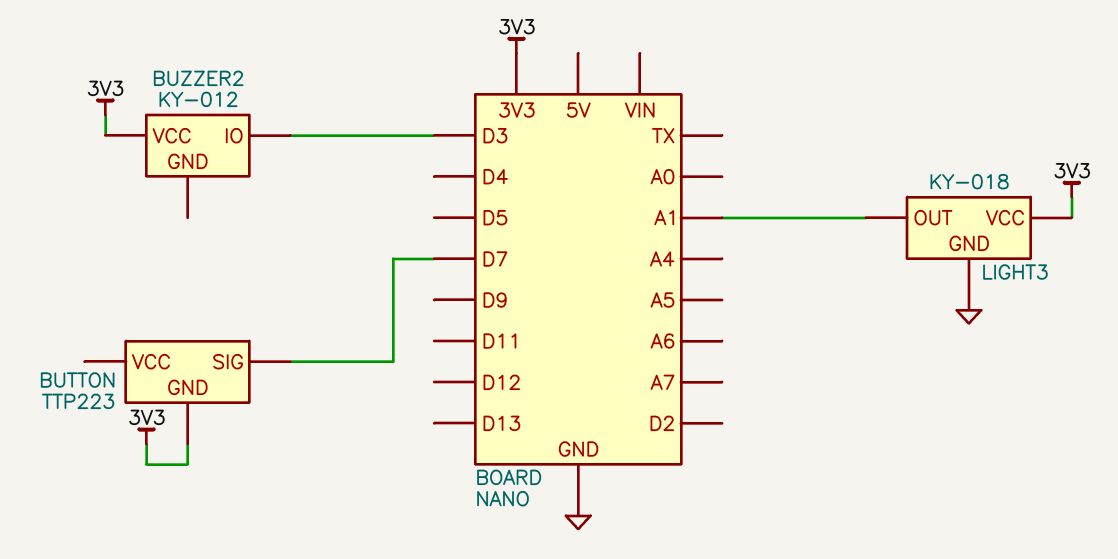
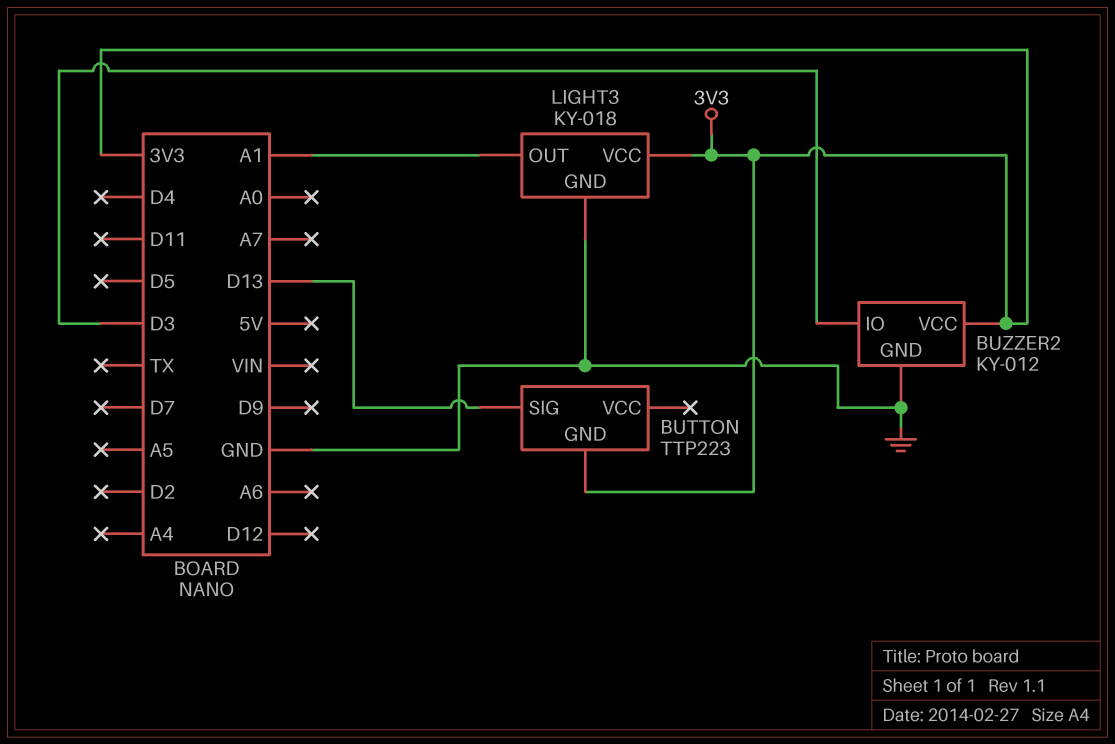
BUTTON pin SIG: D7 -> D13
BUZZER2 pin GND: none -> GND

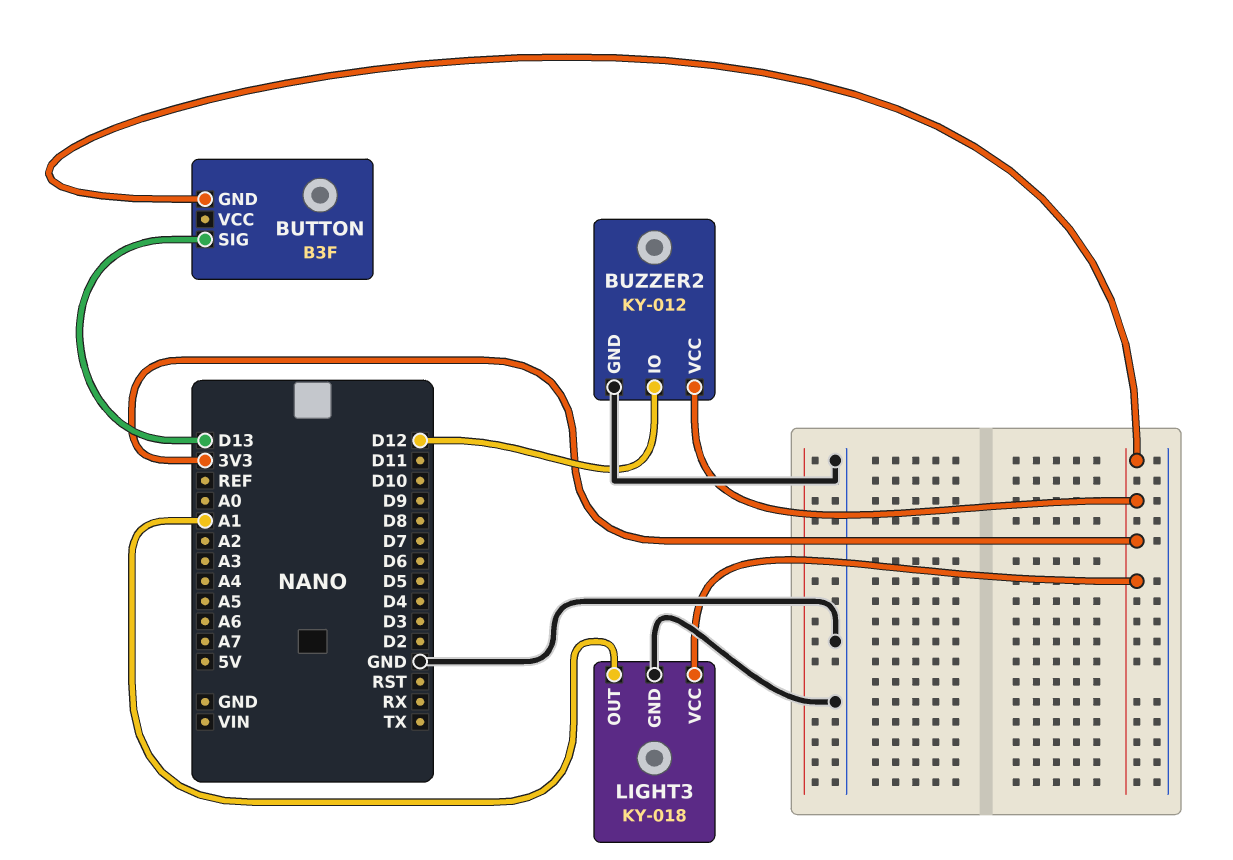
BUTTON: TTP223 -> B3F
BUZZER2 pin IO: D3 -> D12

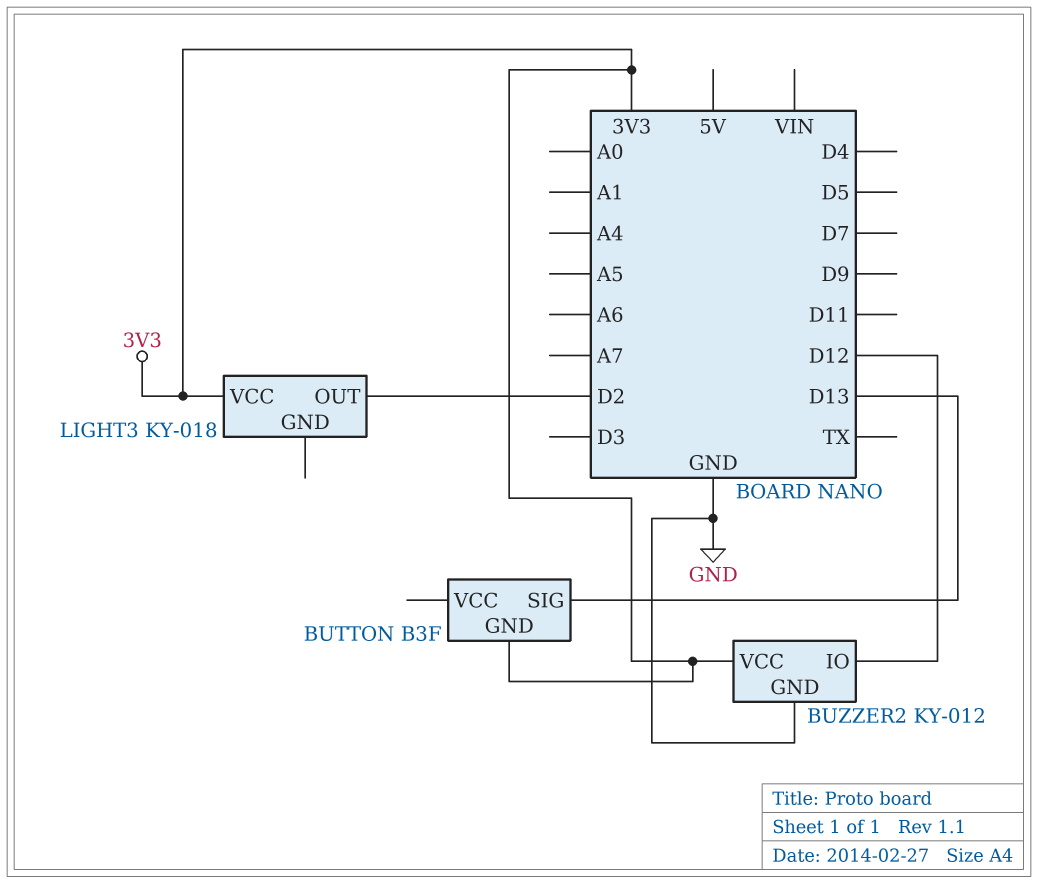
LIGHT3 pin GND: GND -> none
LIGHT3 pin OUT: A1 -> D2

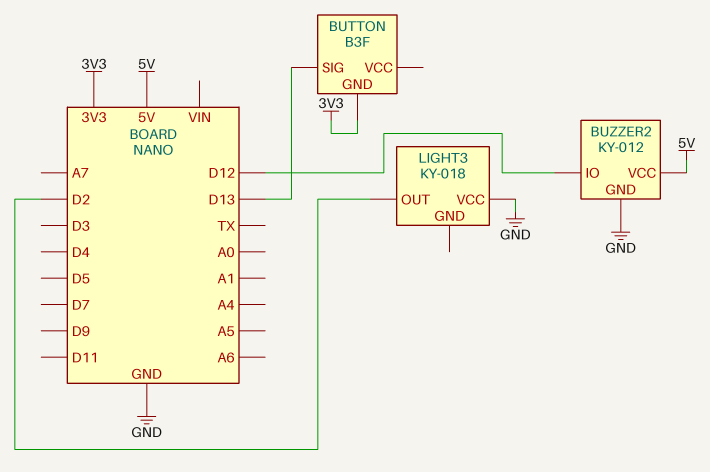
BUZZER2 pin VCC: 3V3 -> 5V
LIGHT3 pin VCC: 3V3 -> GND

